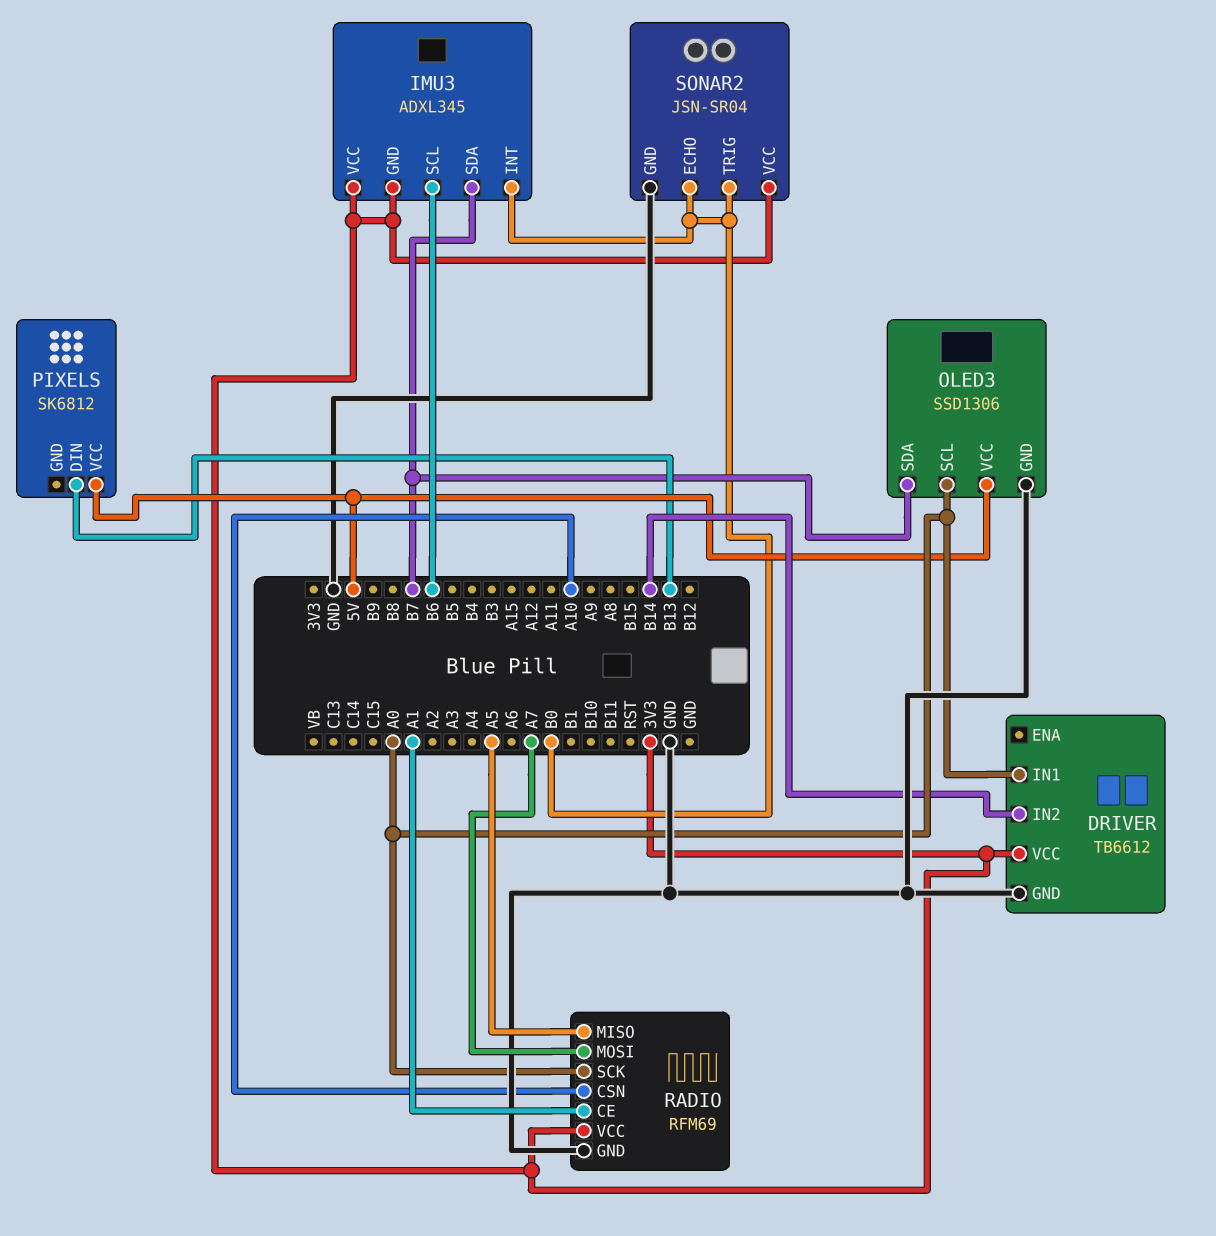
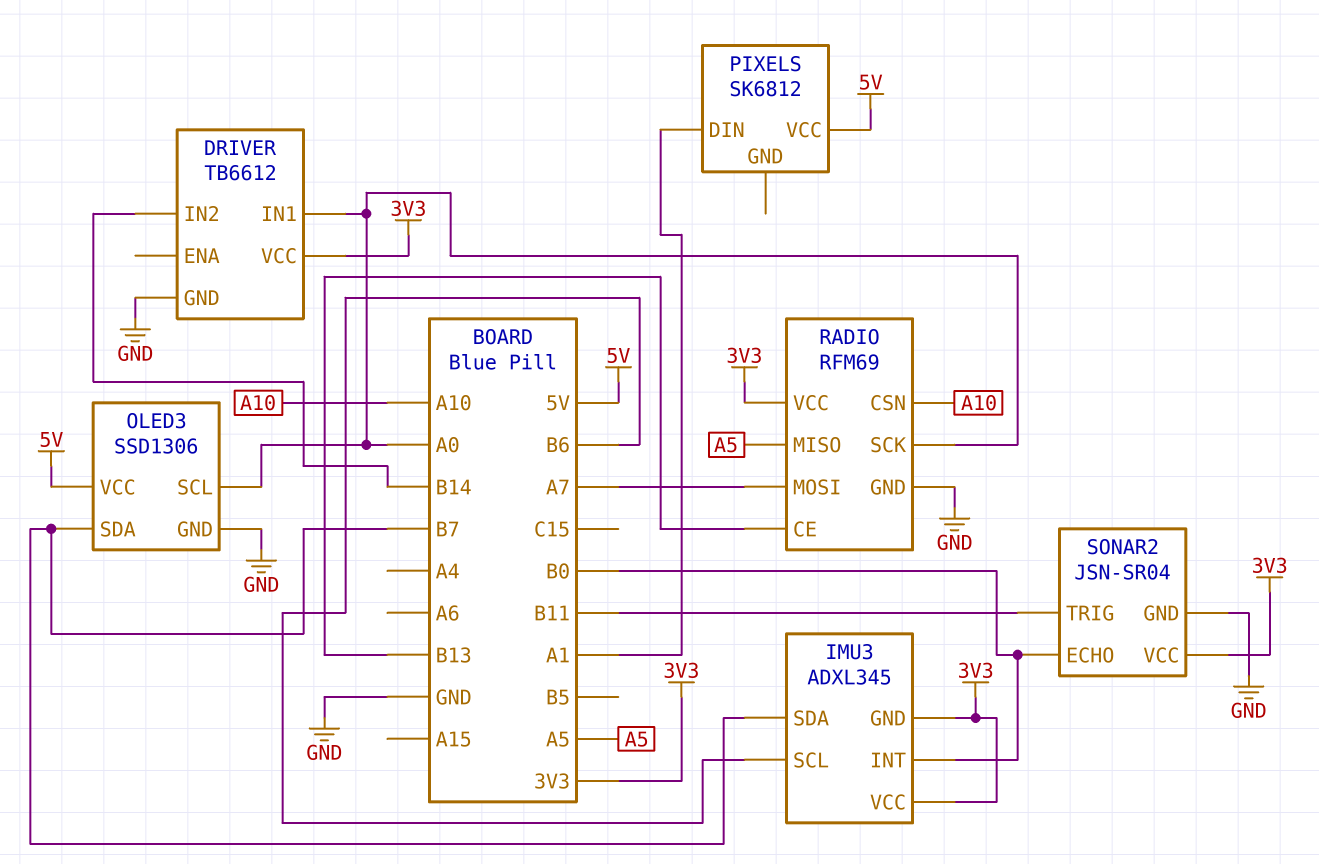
PIXELS pin DIN: B13 -> A1
RADIO pin CE: A1 -> B13
SONAR2 pin TRIG: B0 -> B11

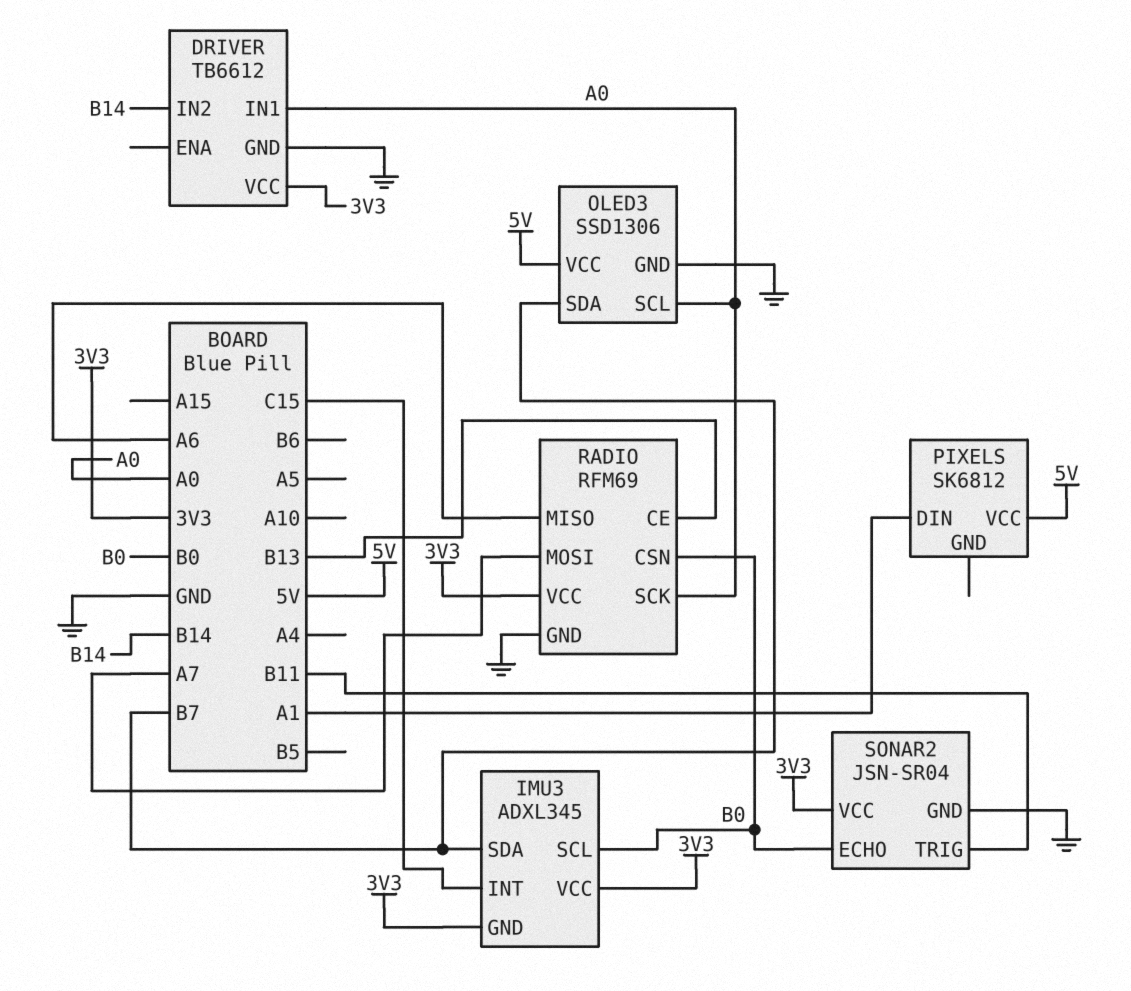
IMU3 pin INT: B0 -> C15
IMU3 pin SCL: B6 -> B0
RADIO pin CSN: A10 -> B0
RADIO pin MISO: A5 -> A6

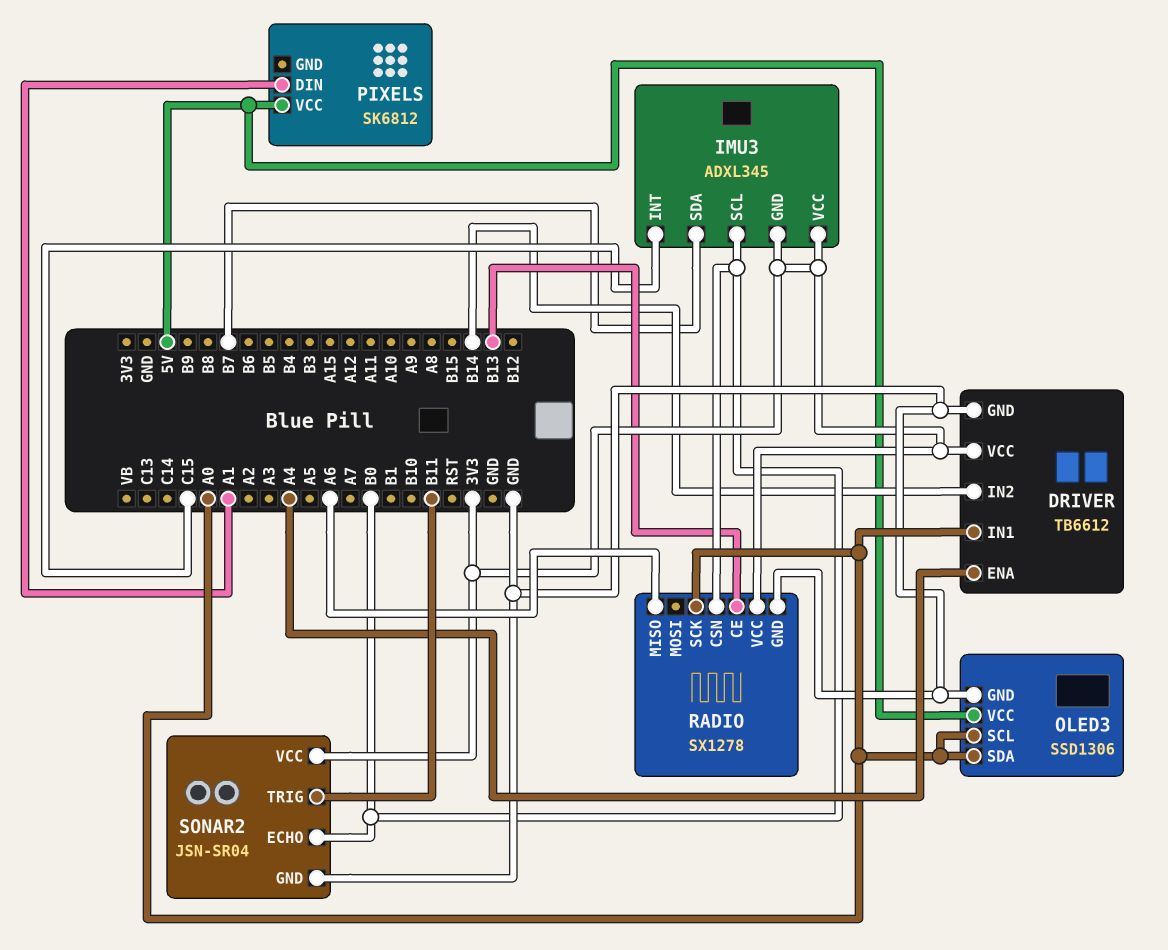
DRIVER pin ENA: none -> A4
OLED3 pin SDA: B7 -> A0
RADIO: RFM69 -> SX1278
RADIO pin MOSI: A7 -> none

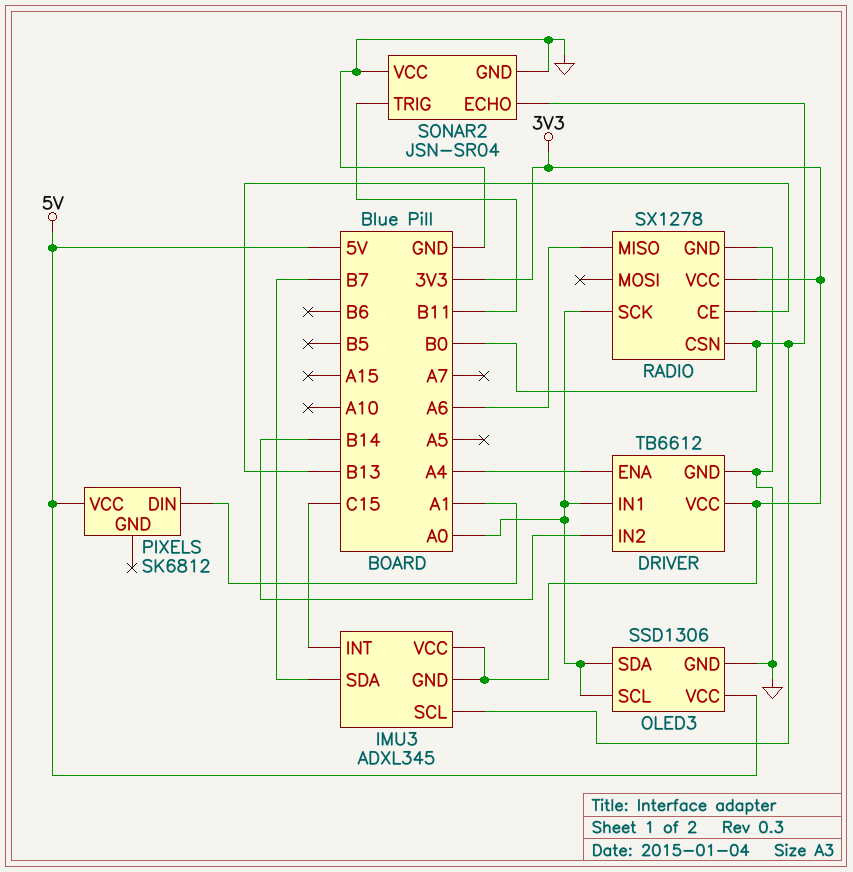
SONAR2 pin VCC: 3V3 -> GND

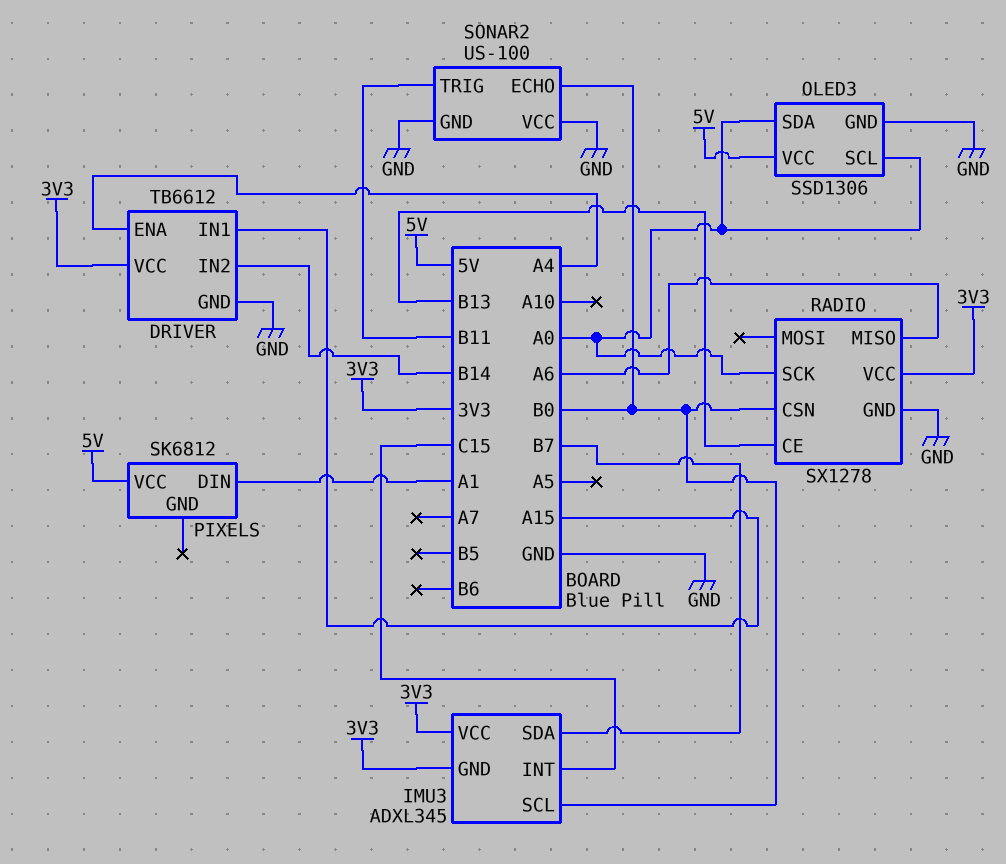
DRIVER pin IN1: A0 -> A15
SONAR2: JSN-SR04 -> US-100

